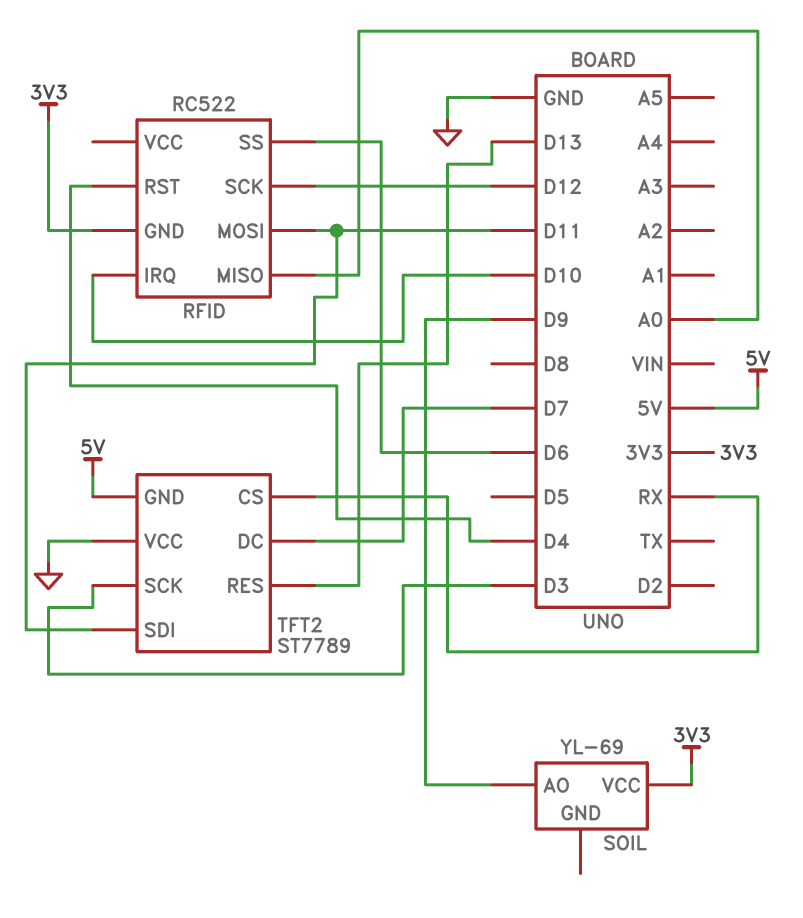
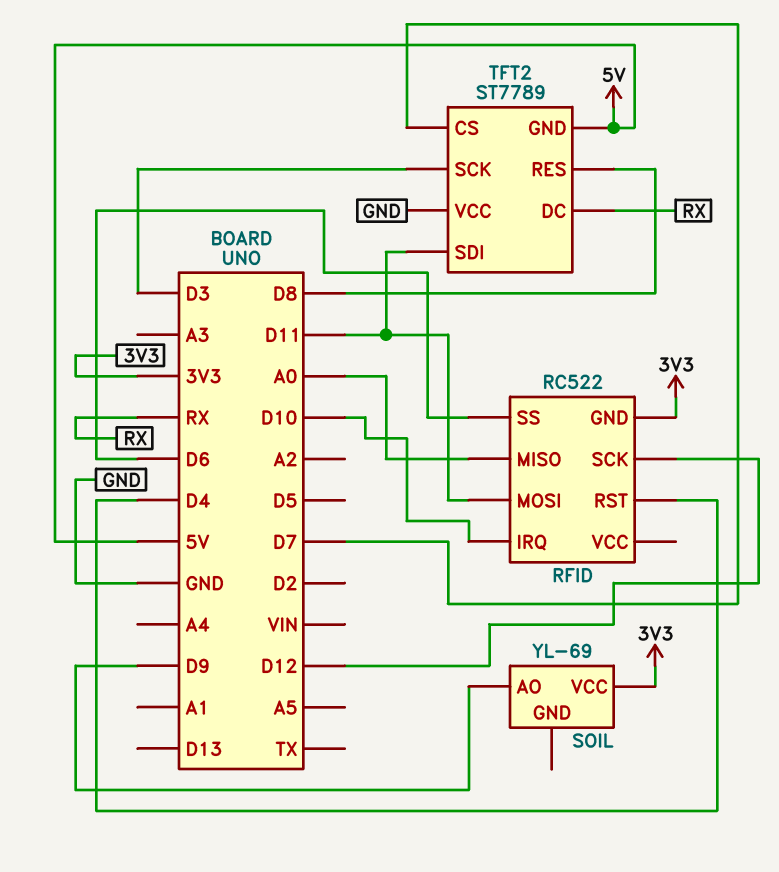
TFT2 pin CS: RX -> D7
TFT2 pin DC: D7 -> RX
TFT2 pin RES: D13 -> D8

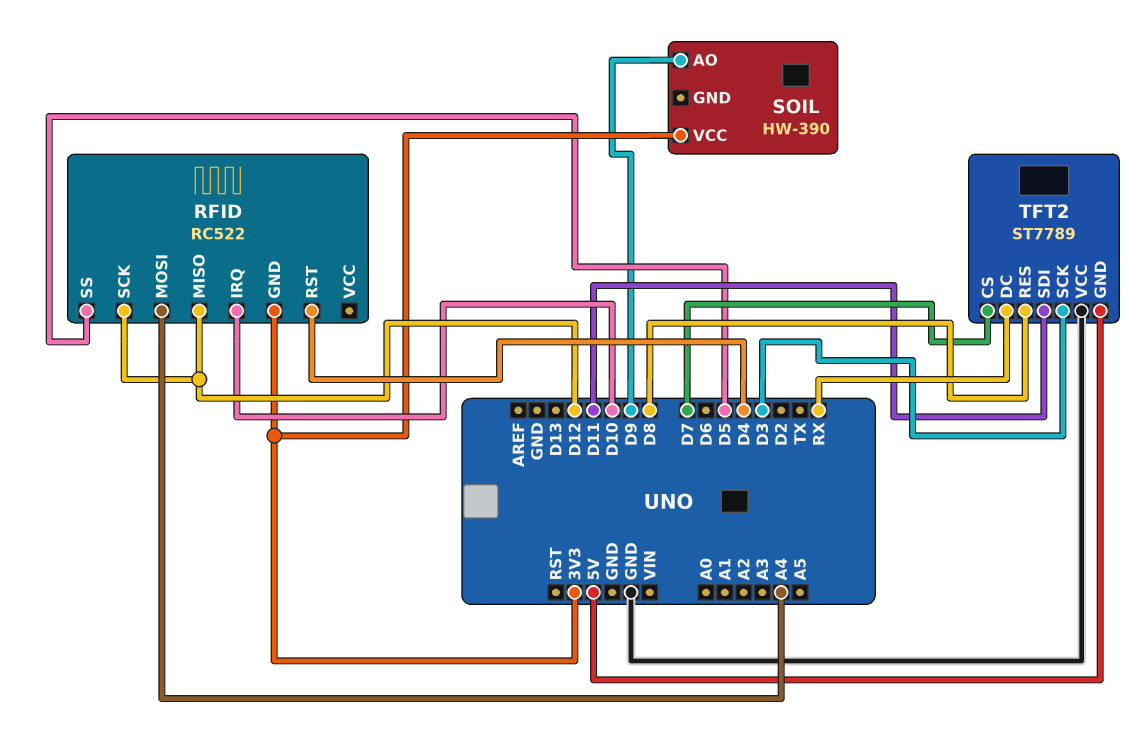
RFID pin MISO: A0 -> D12
RFID pin MOSI: D11 -> A4
RFID pin SS: D6 -> D5
SOIL: YL-69 -> HW-390

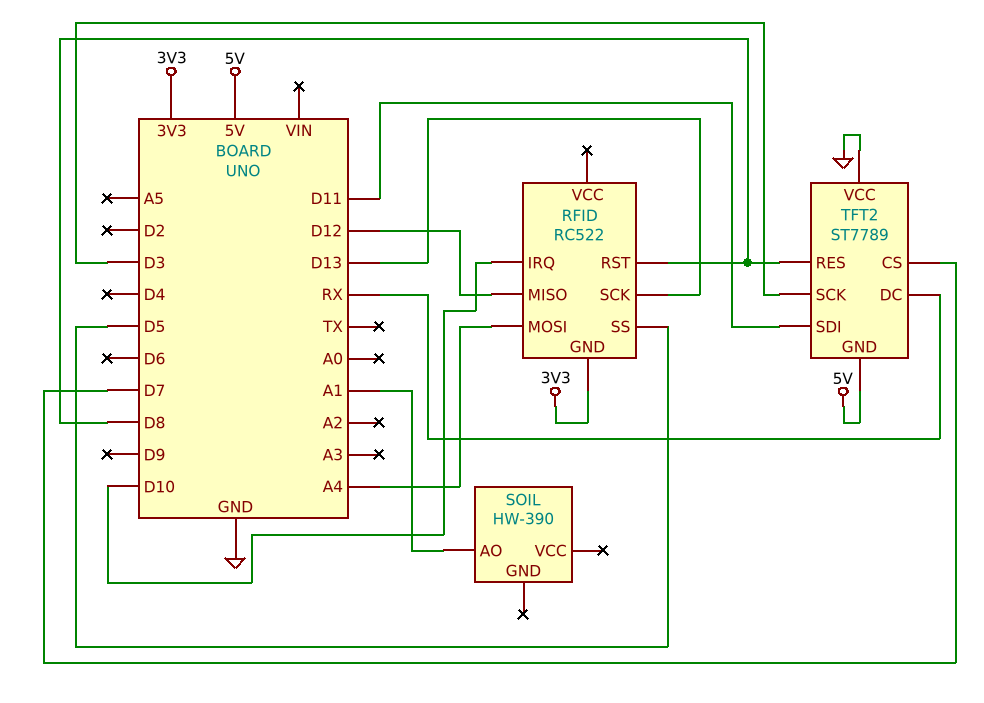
RFID pin RST: D4 -> D8
RFID pin SCK: D12 -> D13
SOIL pin AO: D9 -> A1
SOIL pin VCC: 3V3 -> none

